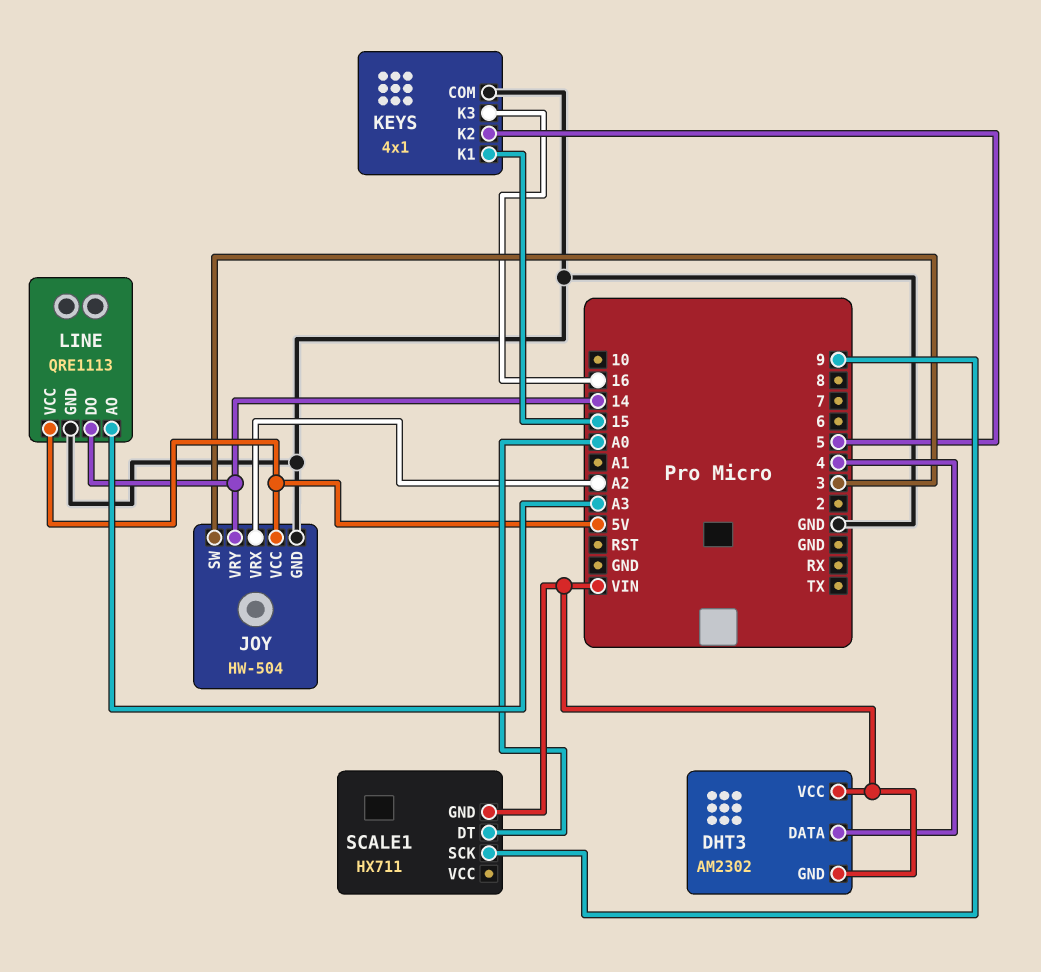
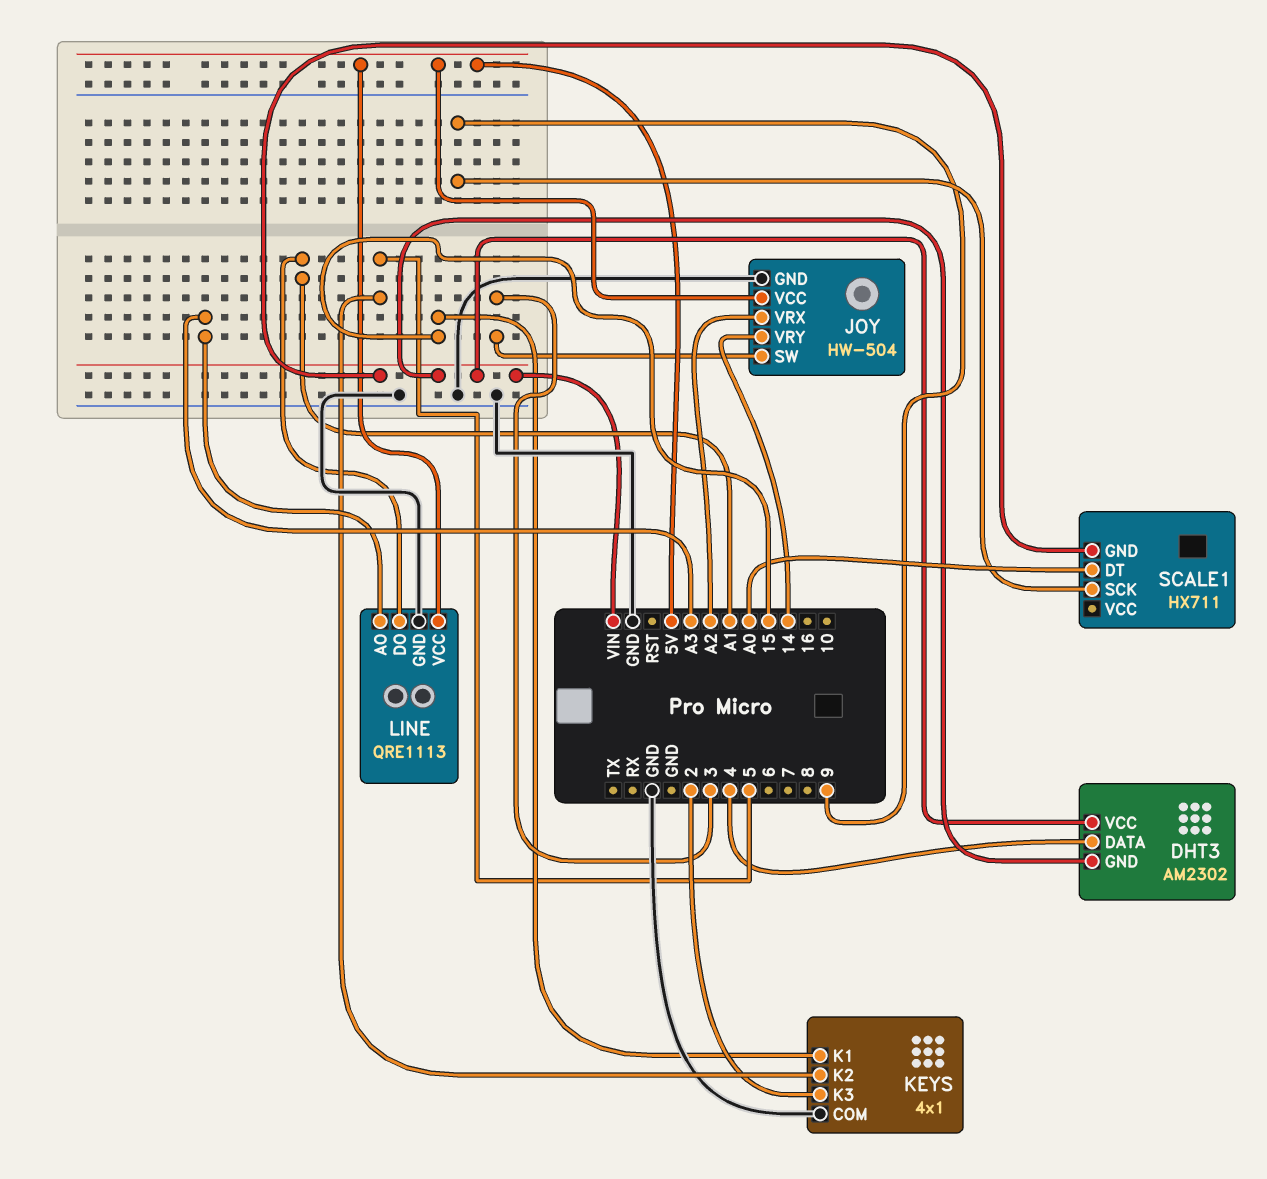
KEYS pin K3: 16 -> 2
LINE pin DO: 14 -> A1

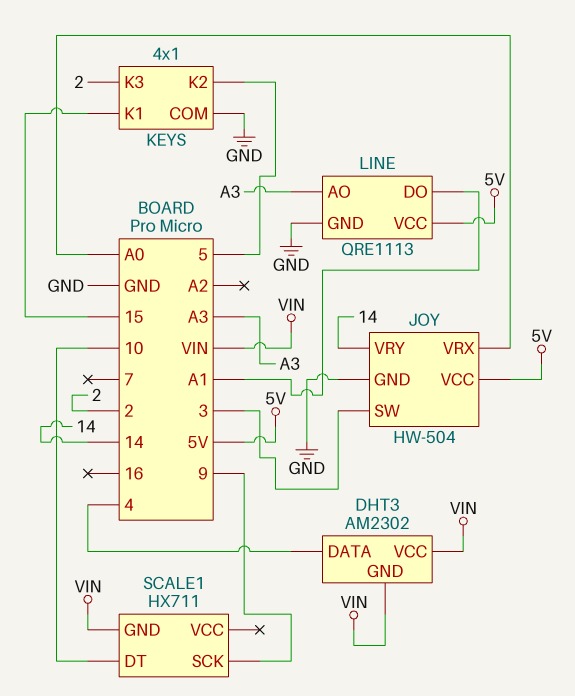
JOY pin VRX: A2 -> A0
SCALE1 pin DT: A0 -> 10

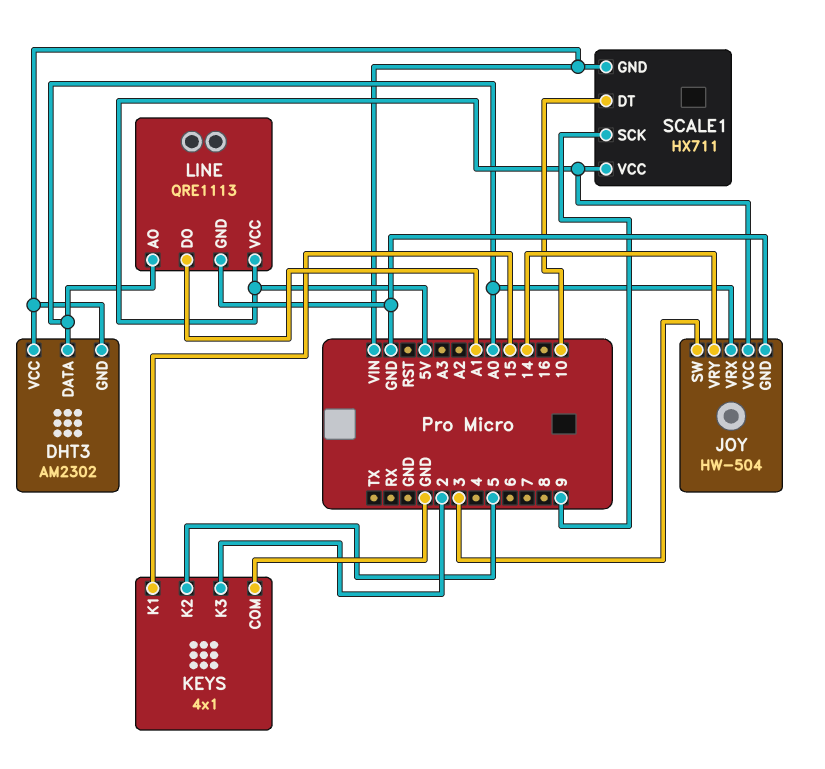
DHT3 pin DATA: 4 -> A0
LINE pin AO: A3 -> A0
SCALE1 pin VCC: none -> 5V

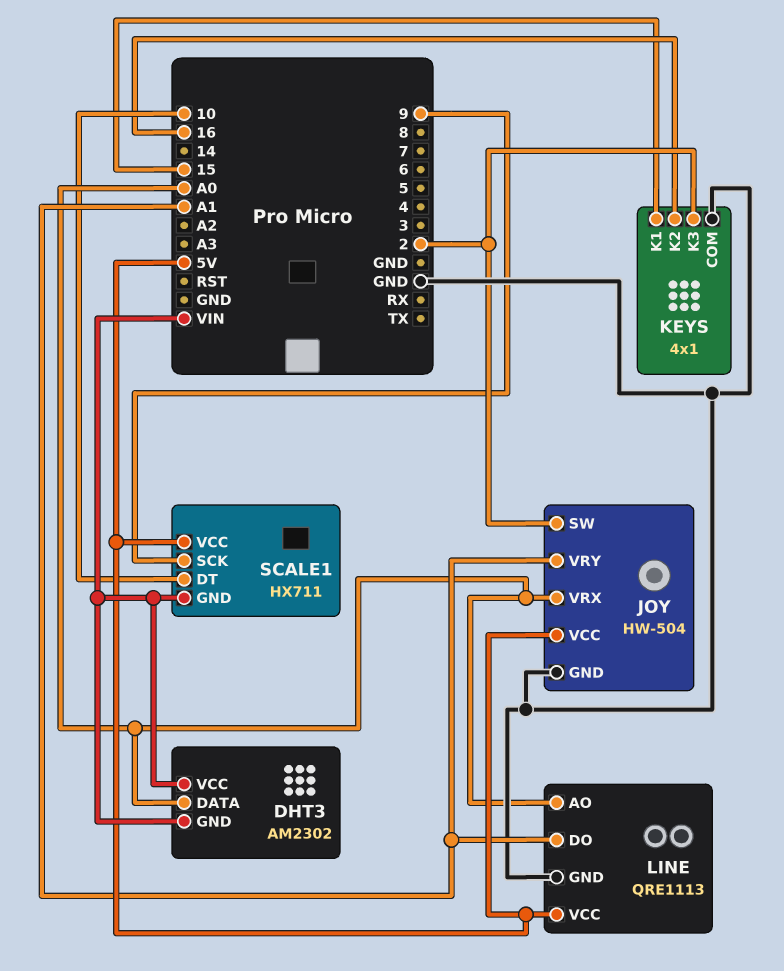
JOY pin SW: 3 -> 2
JOY pin VRY: 14 -> A1
KEYS pin K2: 5 -> 16

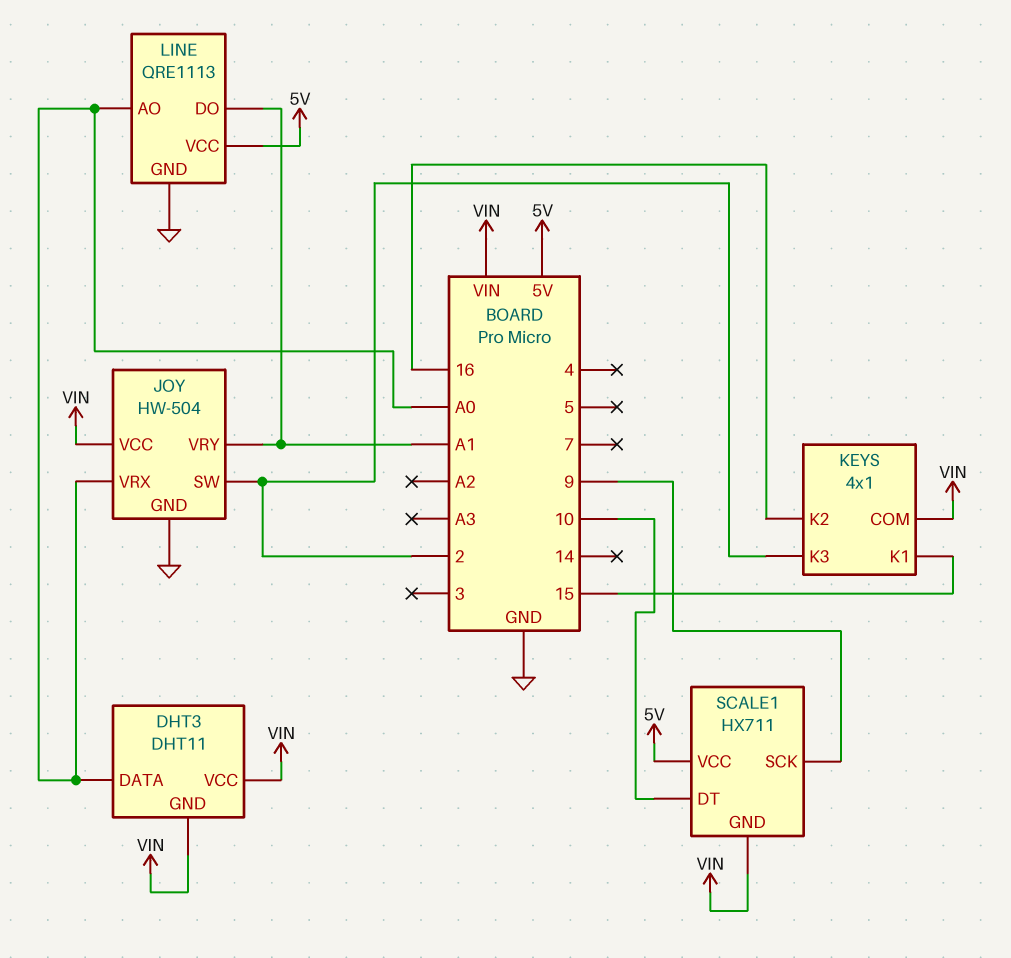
DHT3: AM2302 -> DHT11
JOY pin VCC: 5V -> VIN
KEYS pin COM: GND -> VIN

